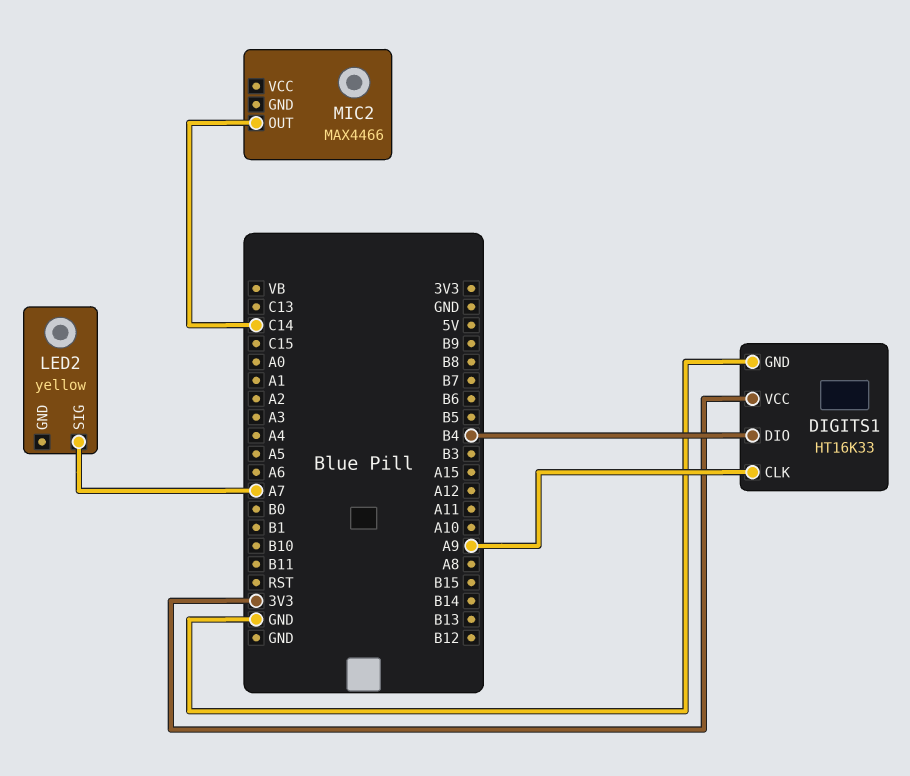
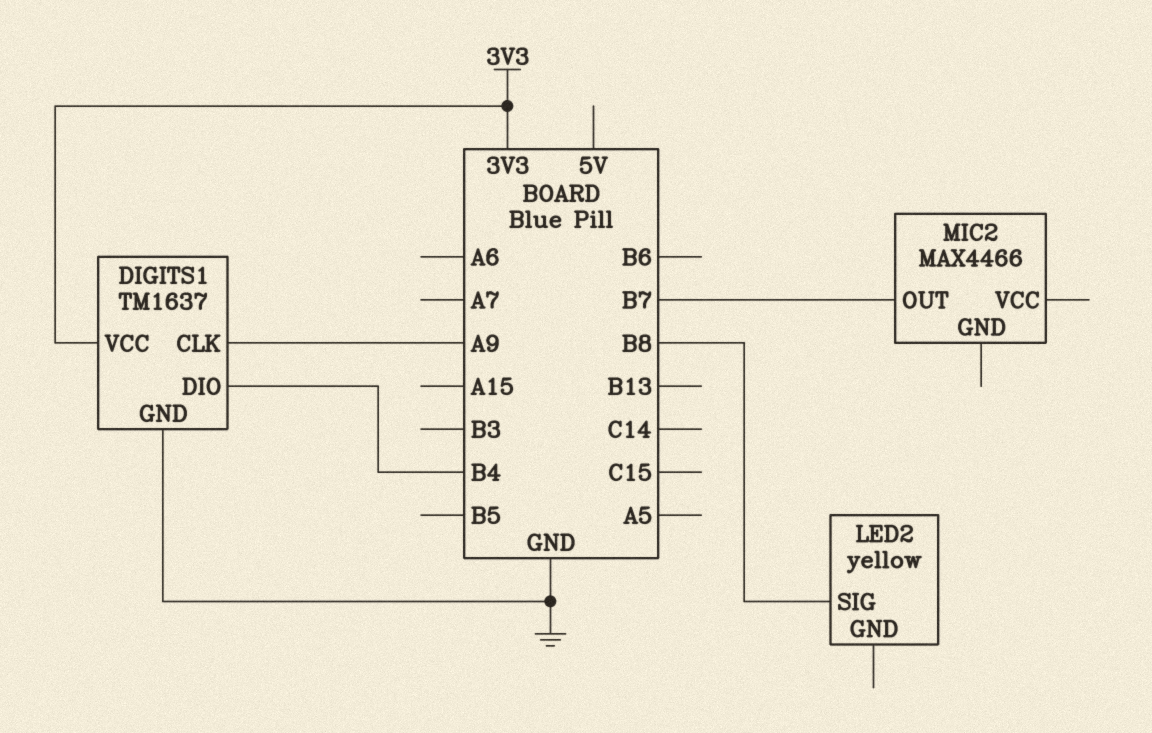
DIGITS1: HT16K33 -> TM1637
LED2 pin SIG: A7 -> B8
MIC2 pin OUT: C14 -> B7

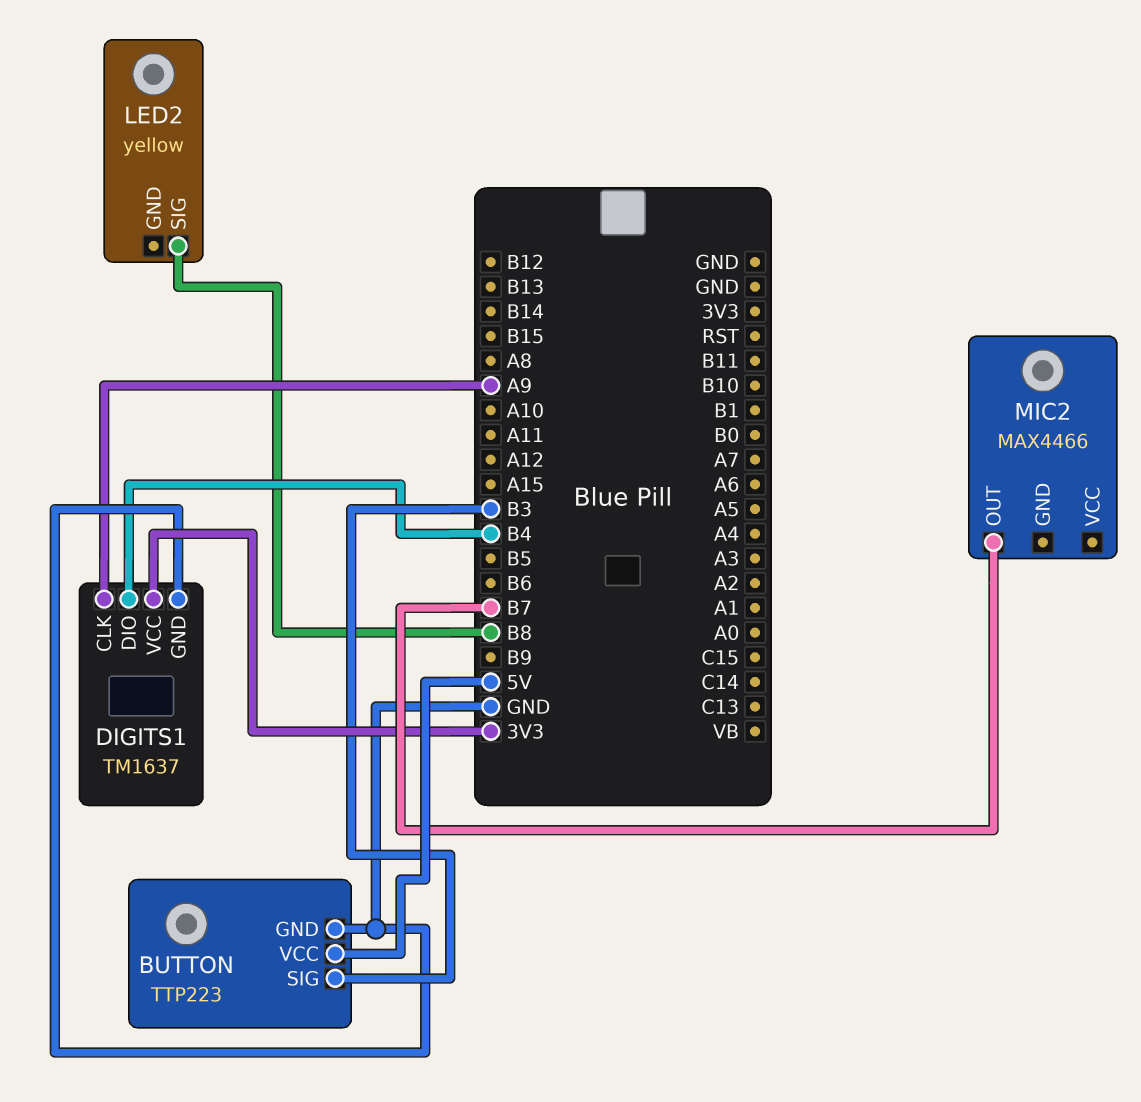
BUTTON: none -> TTP223
BUTTON pin GND: none -> GND
BUTTON pin SIG: none -> B3
BUTTON pin VCC: none -> 5V

